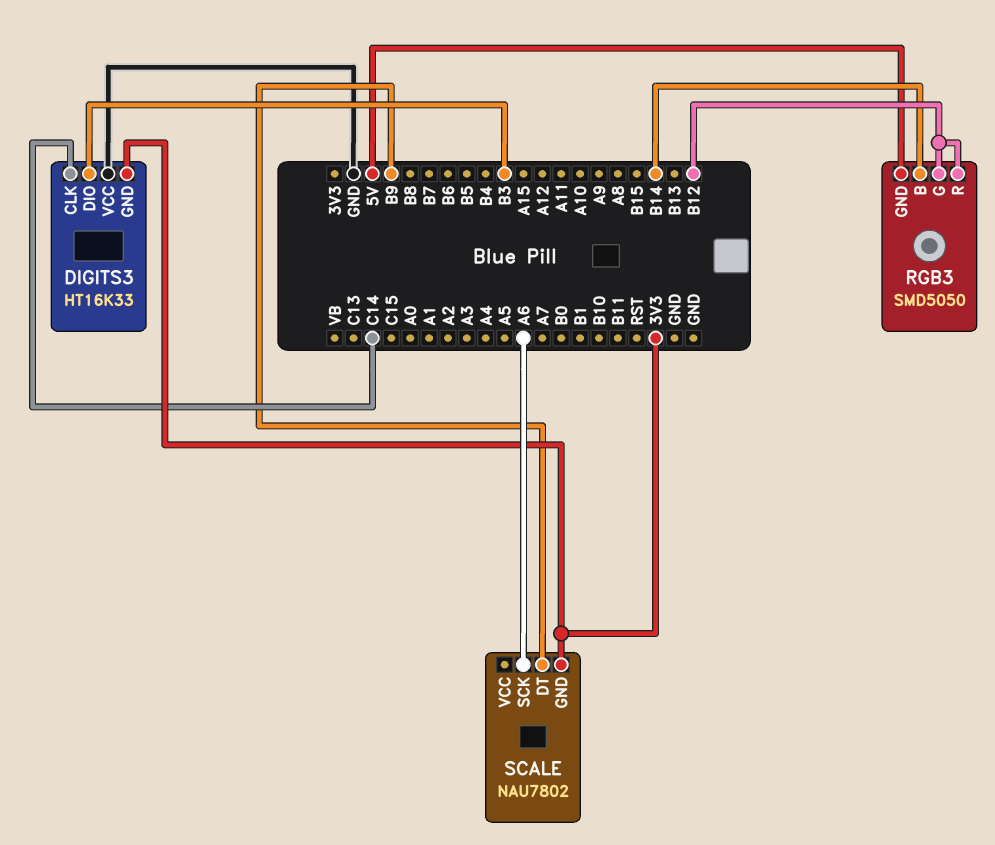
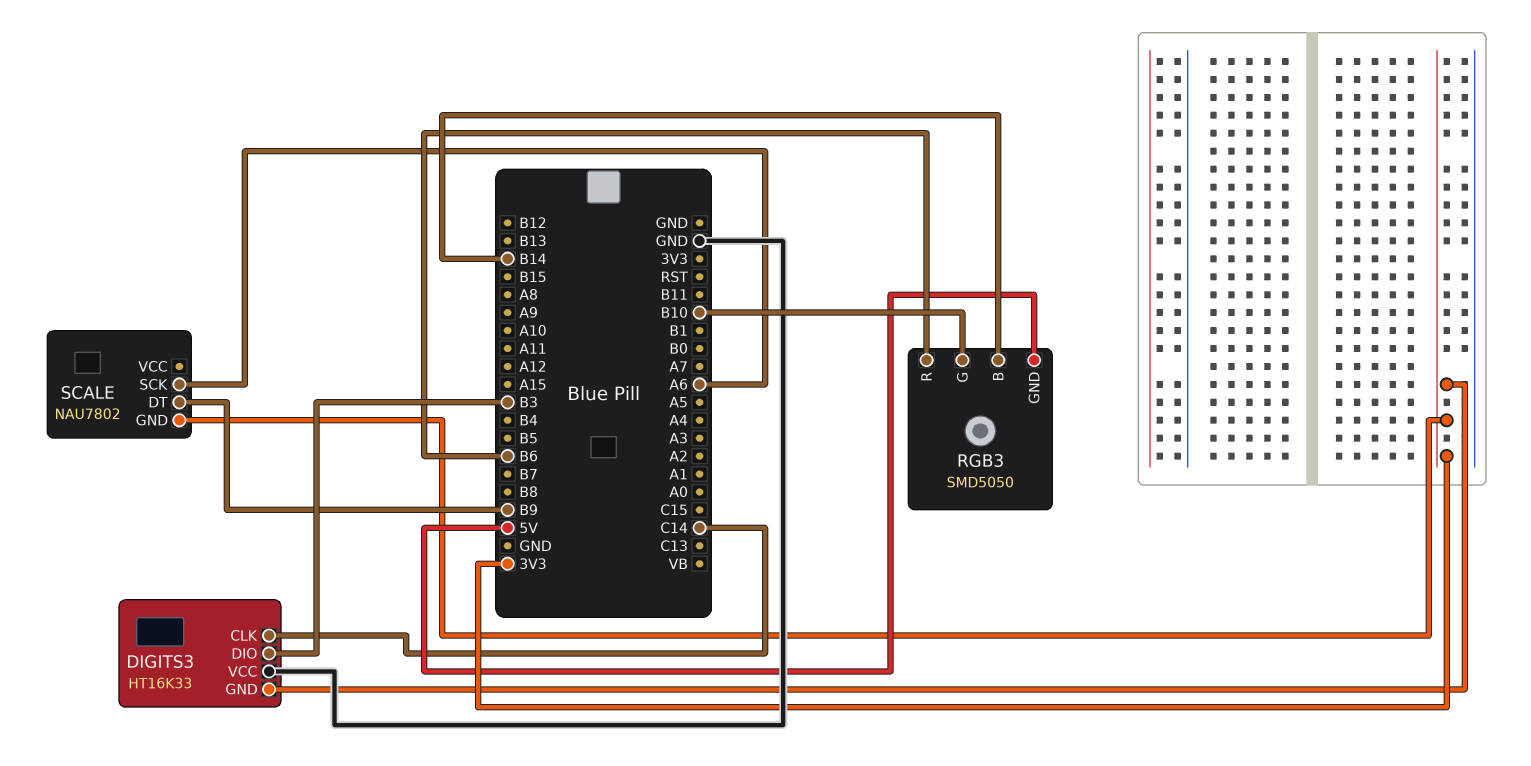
RGB3 pin G: B12 -> B10
RGB3 pin R: B12 -> B6

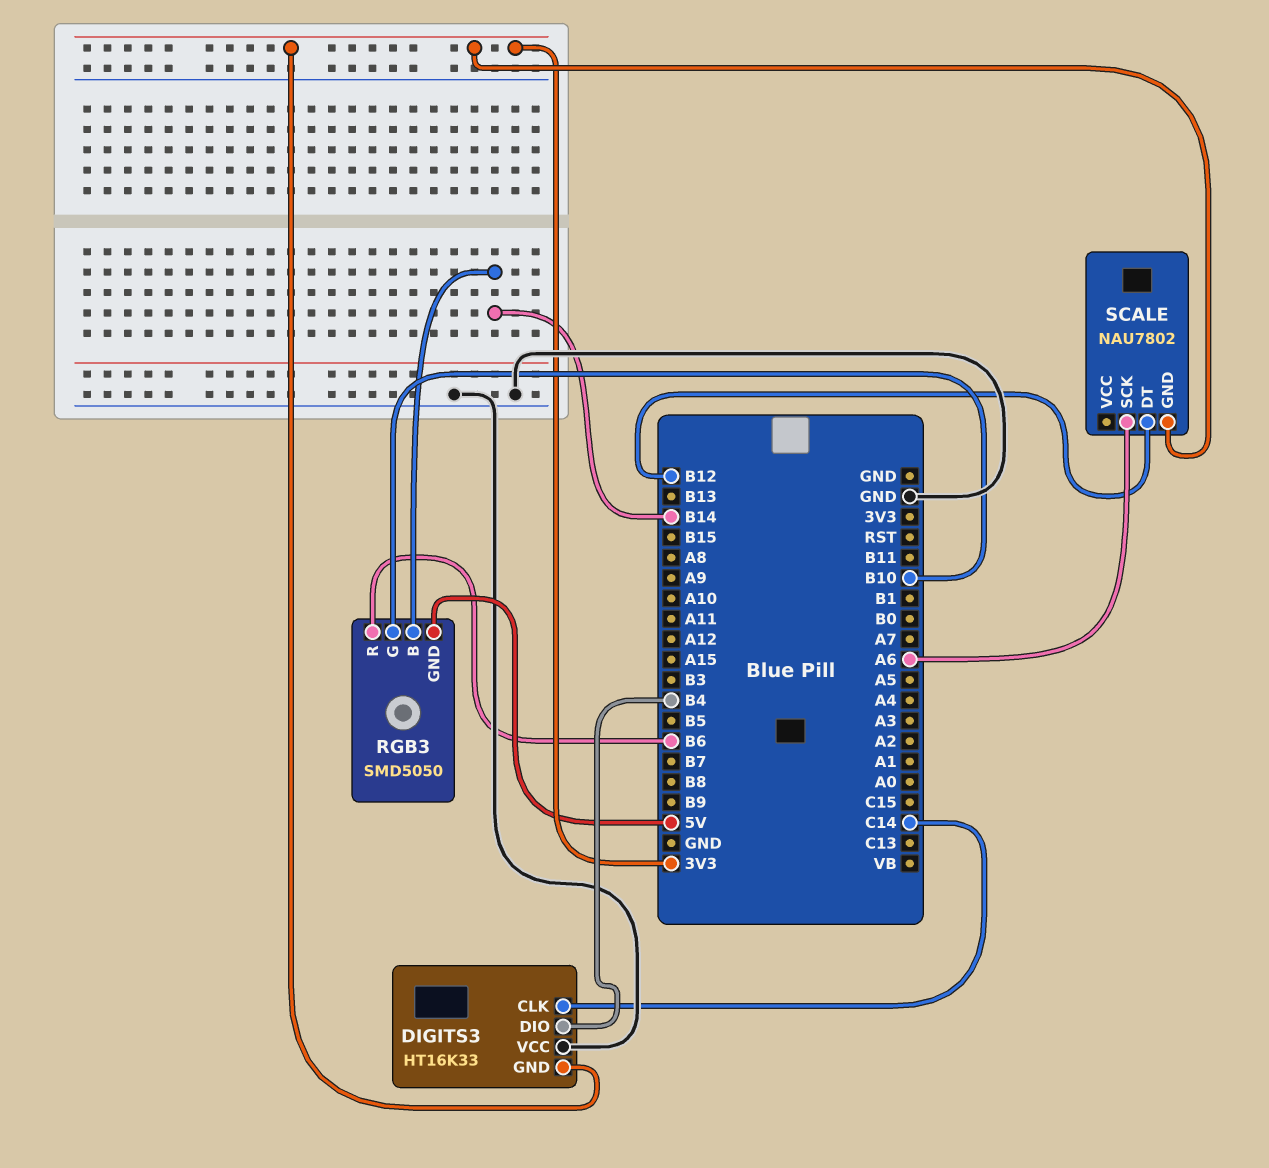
DIGITS3 pin DIO: B3 -> B4
SCALE pin DT: B9 -> B12

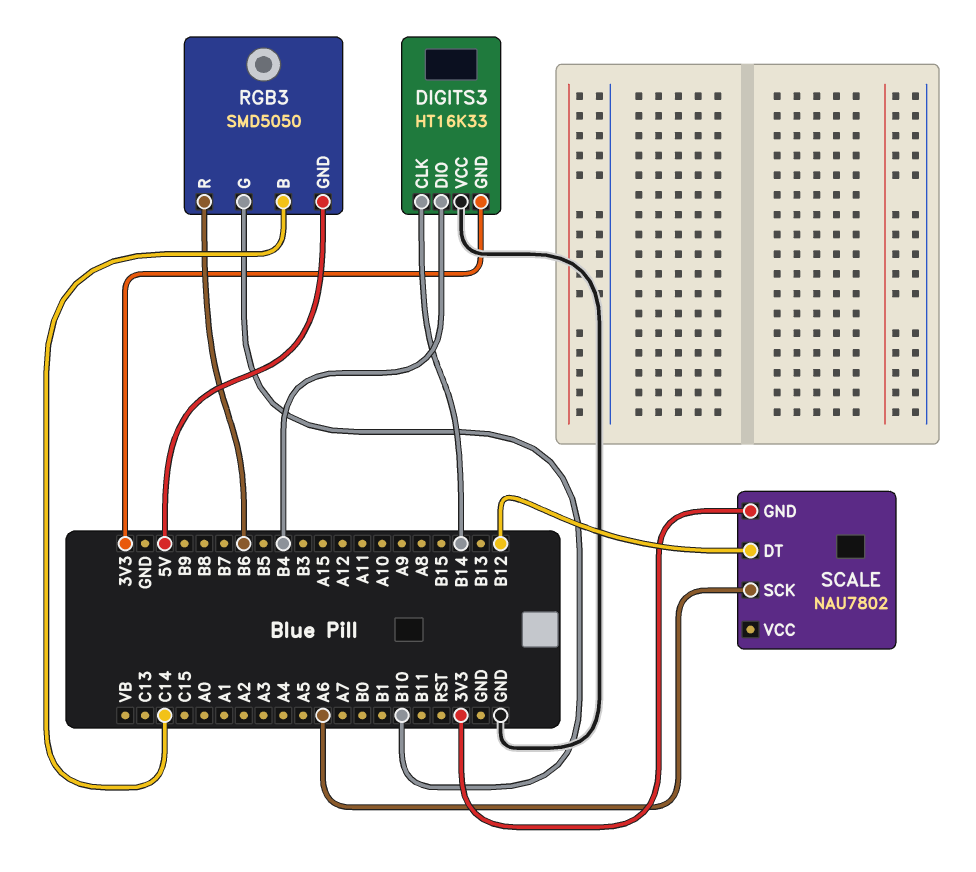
DIGITS3 pin CLK: C14 -> B14
RGB3 pin B: B14 -> C14

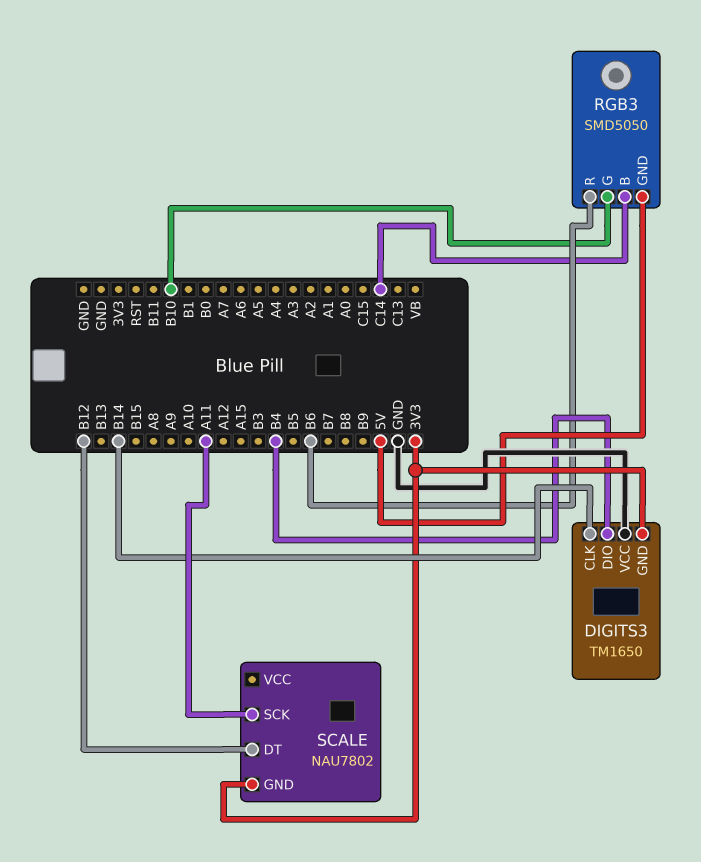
DIGITS3: HT16K33 -> TM1650
SCALE pin SCK: A6 -> A11

